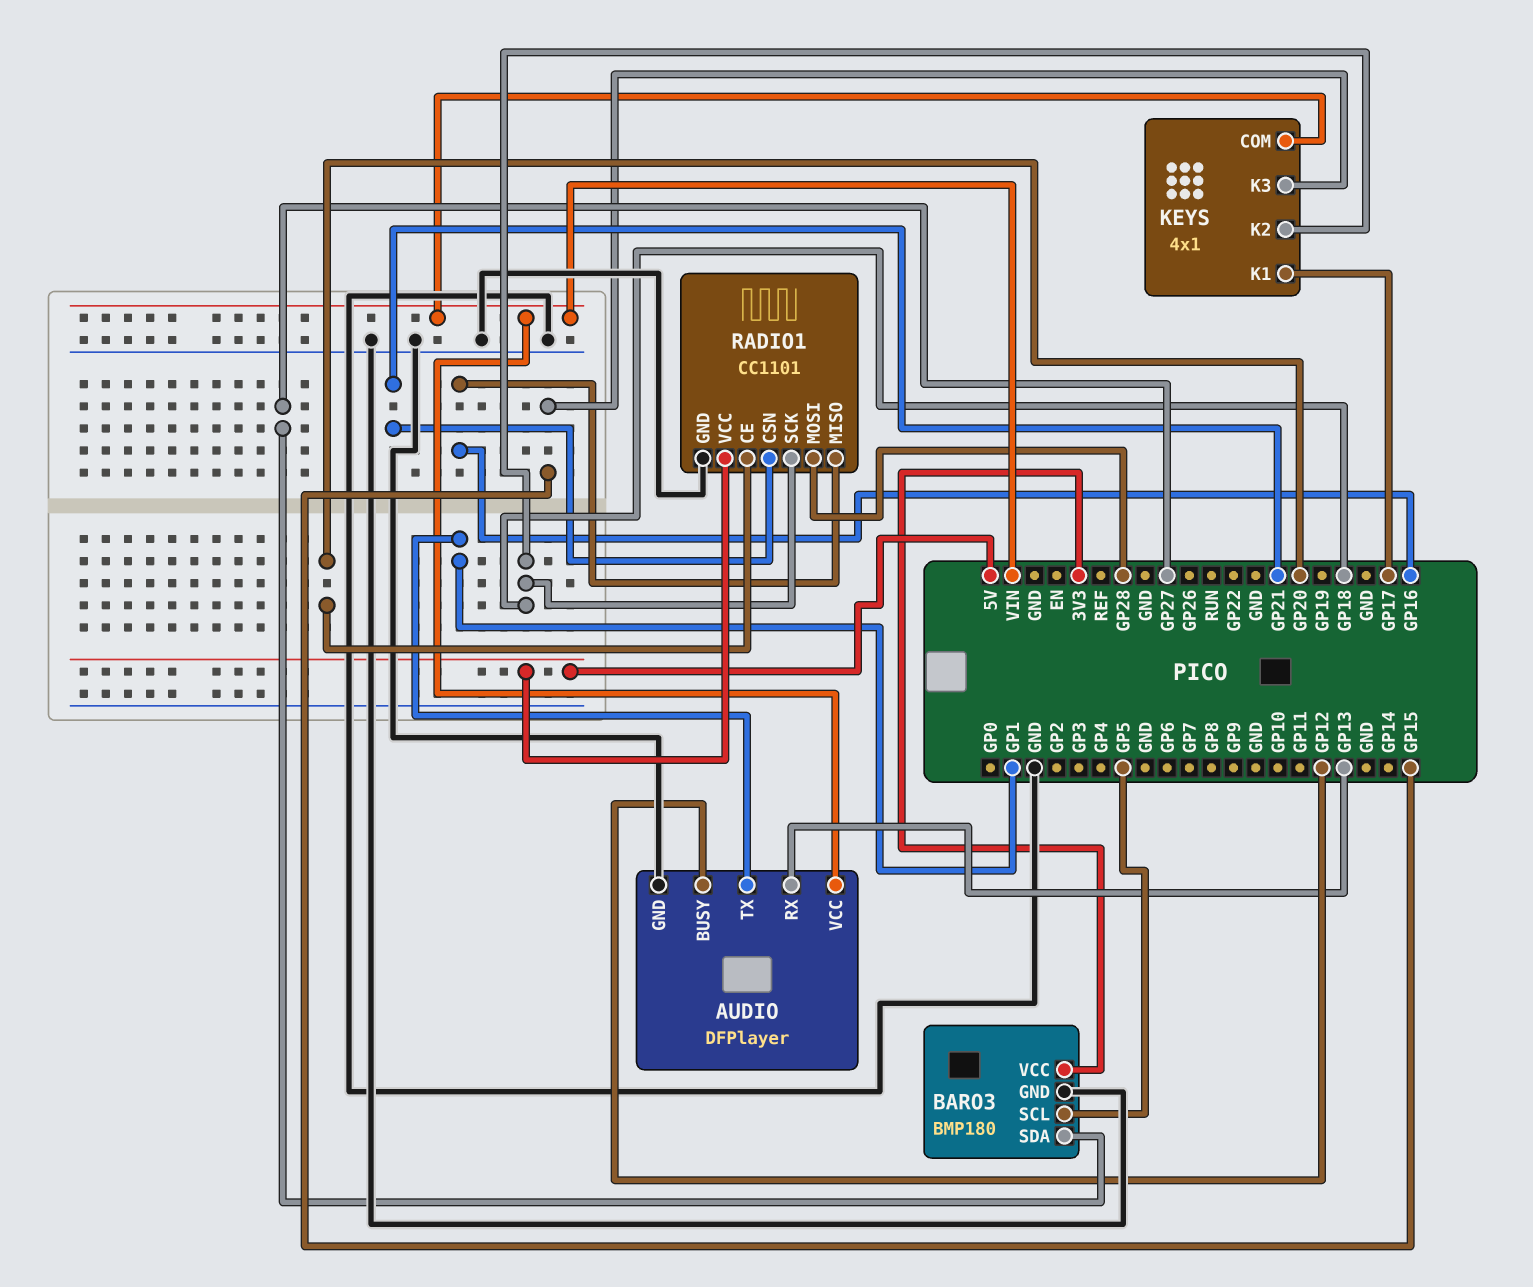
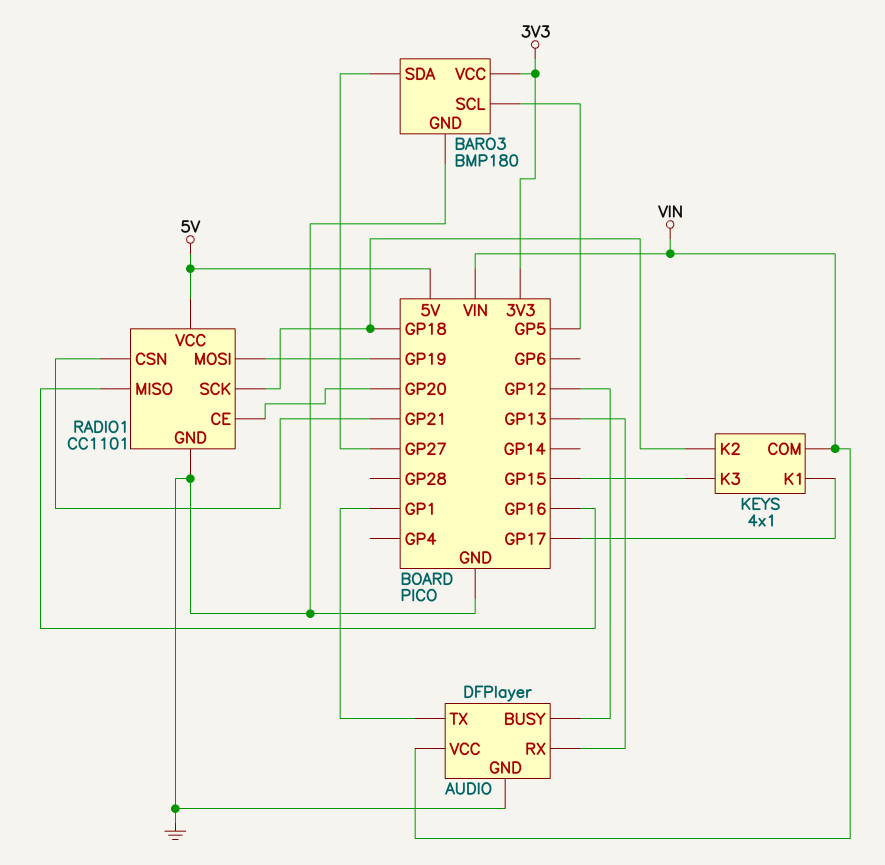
RADIO1 pin MOSI: GP28 -> GP19

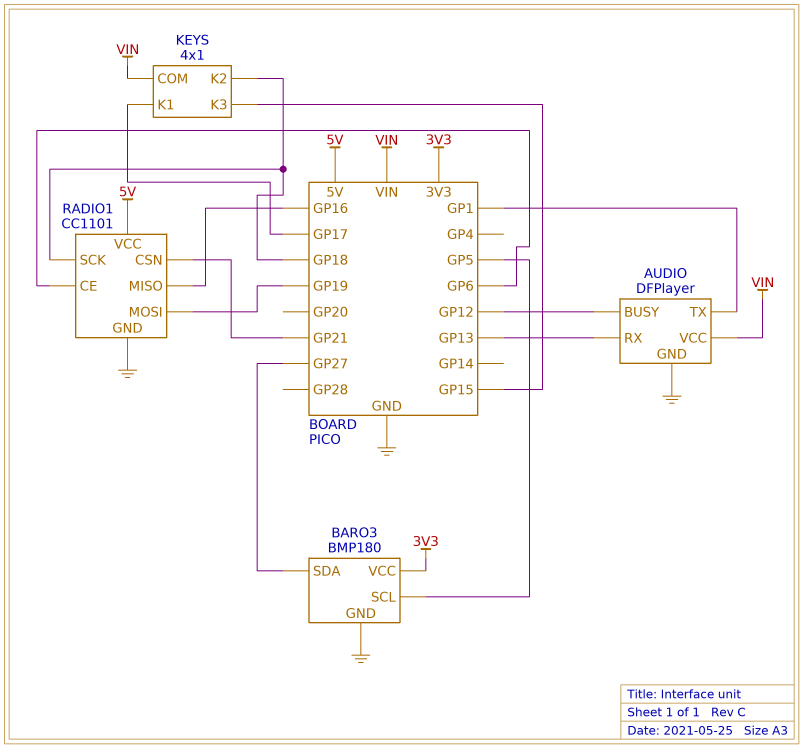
RADIO1 pin CE: GP20 -> GP6

